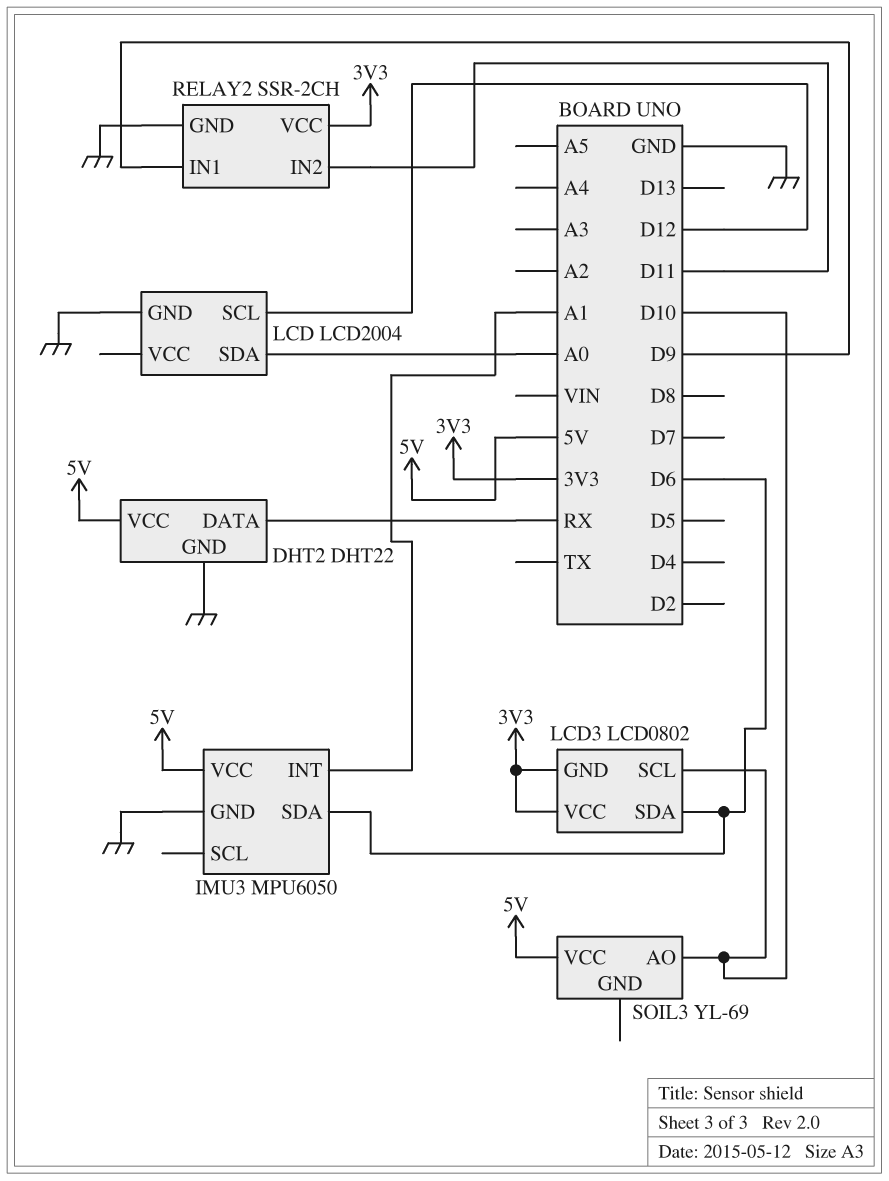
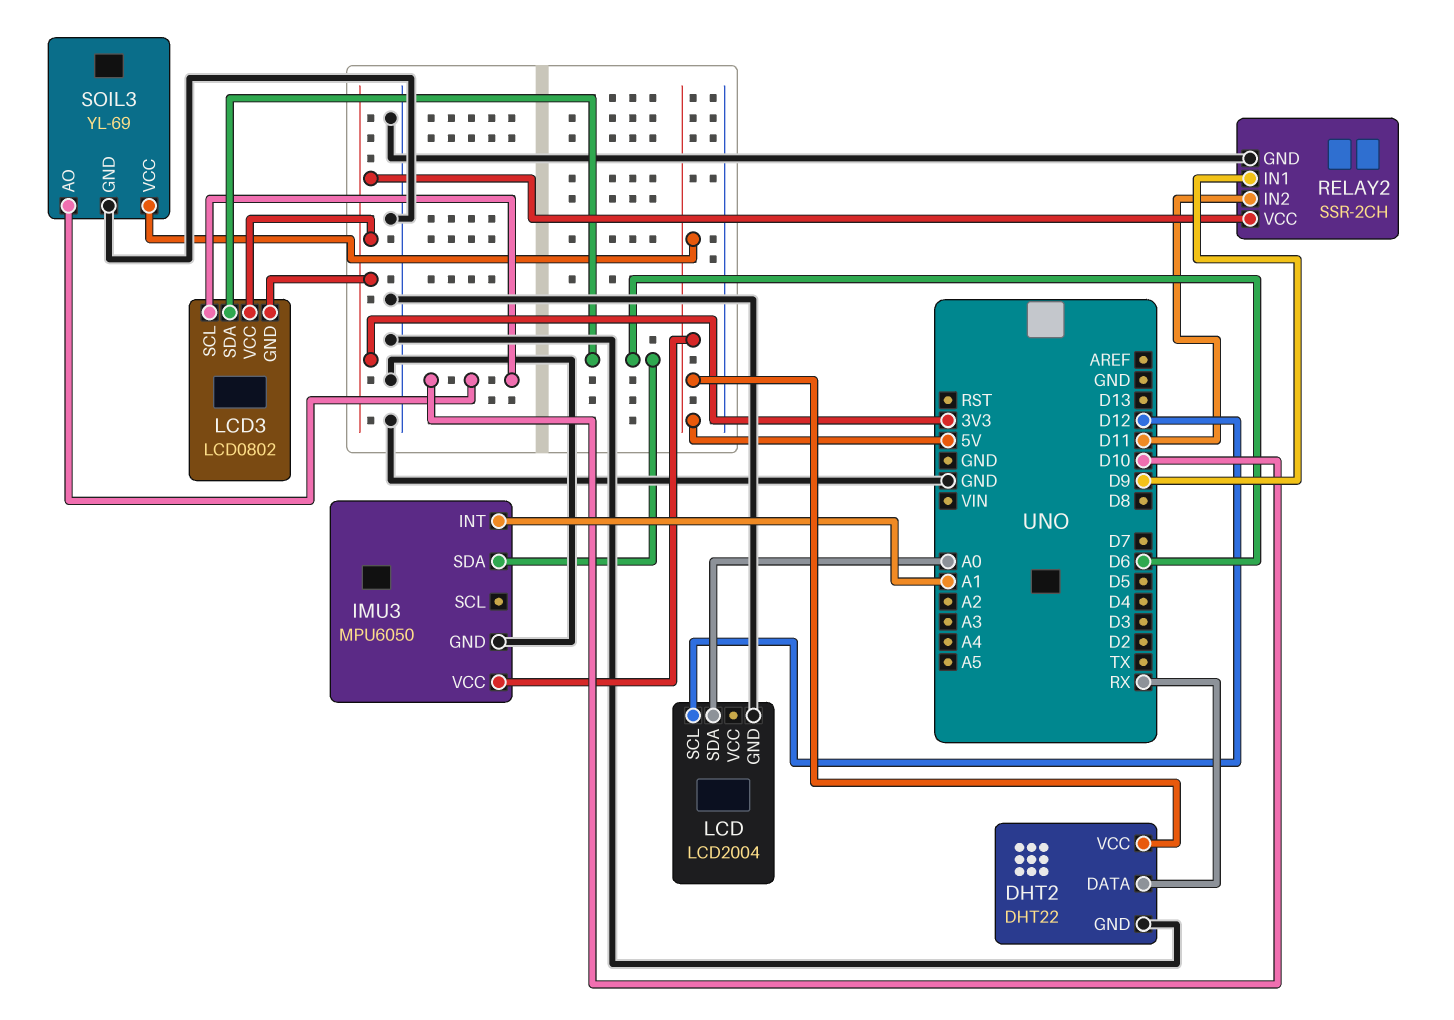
SOIL3 pin GND: none -> GND

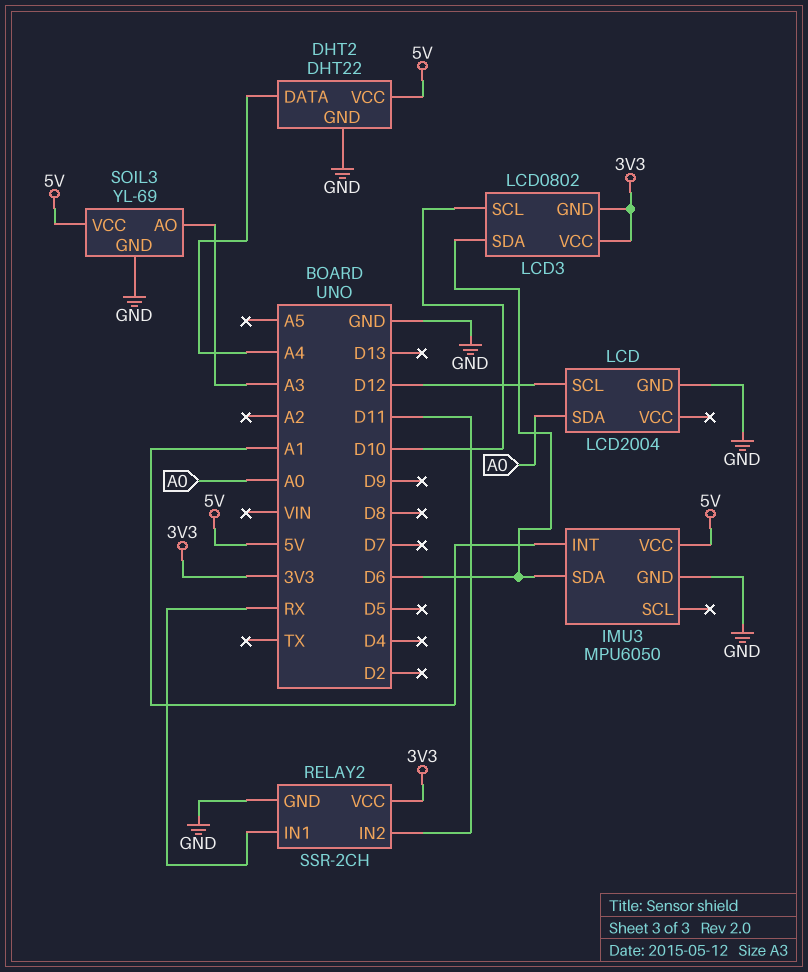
DHT2 pin DATA: RX -> A4
RELAY2 pin IN1: D9 -> RX
SOIL3 pin AO: D10 -> A3

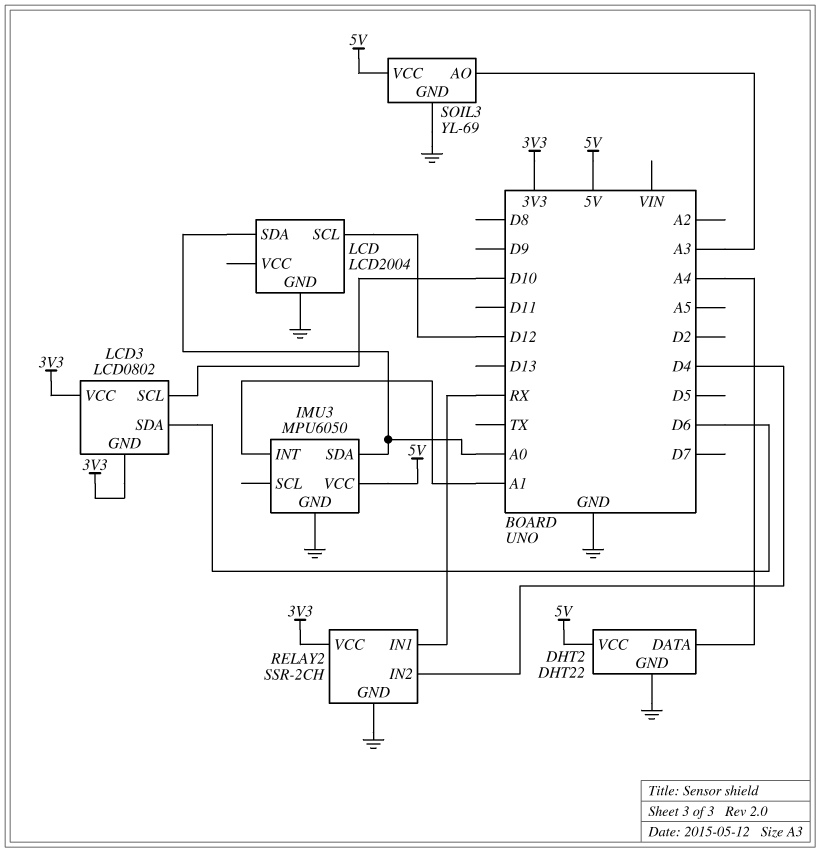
IMU3 pin SDA: D6 -> A0
RELAY2 pin IN2: D11 -> D4

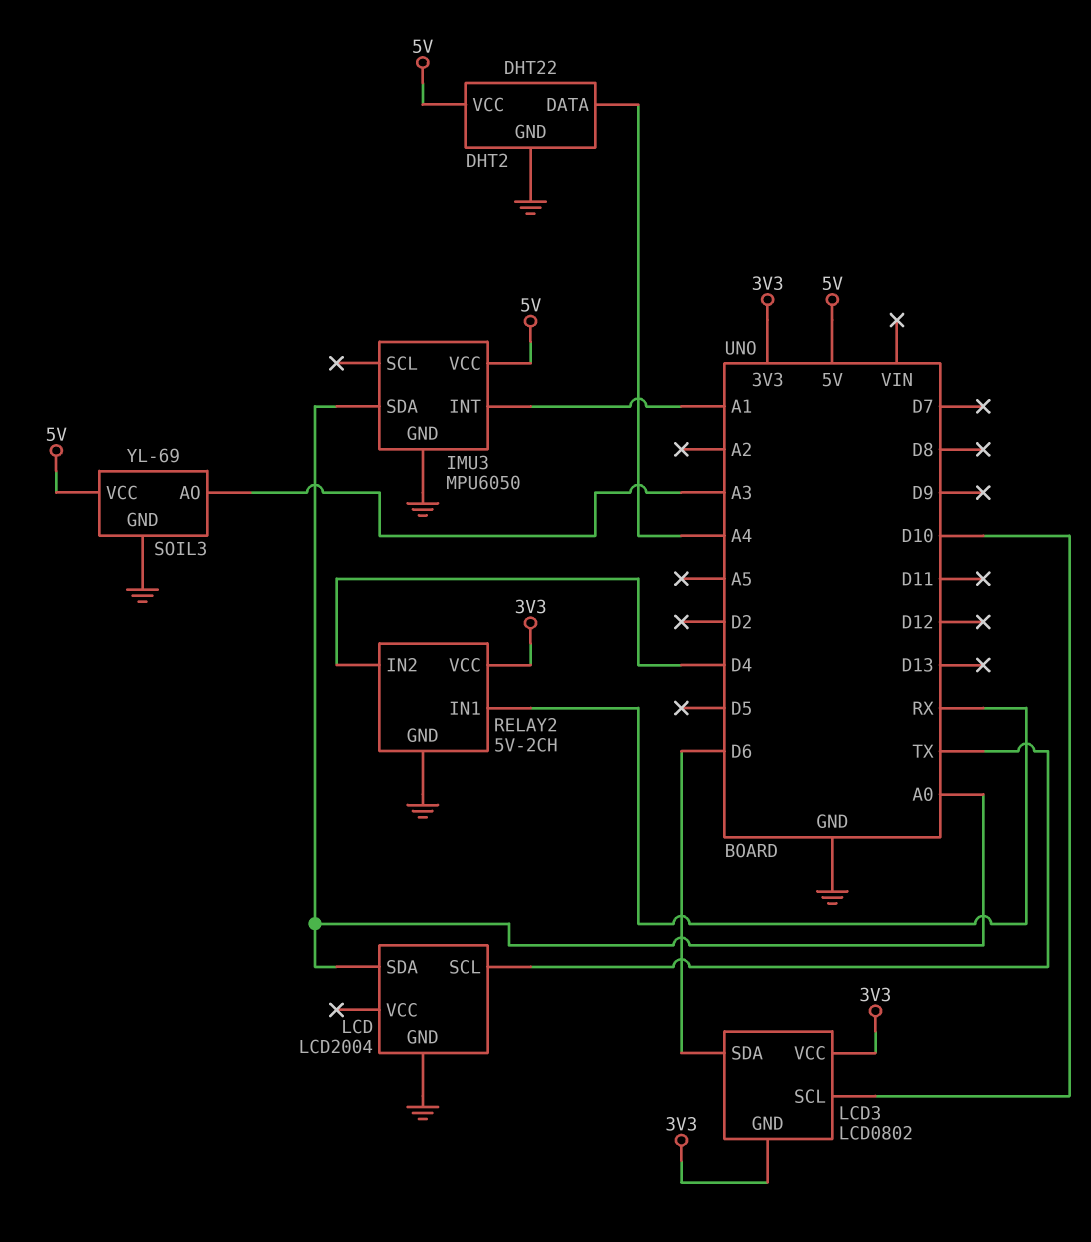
LCD pin SCL: D12 -> TX
RELAY2: SSR-2CH -> 5V-2CH

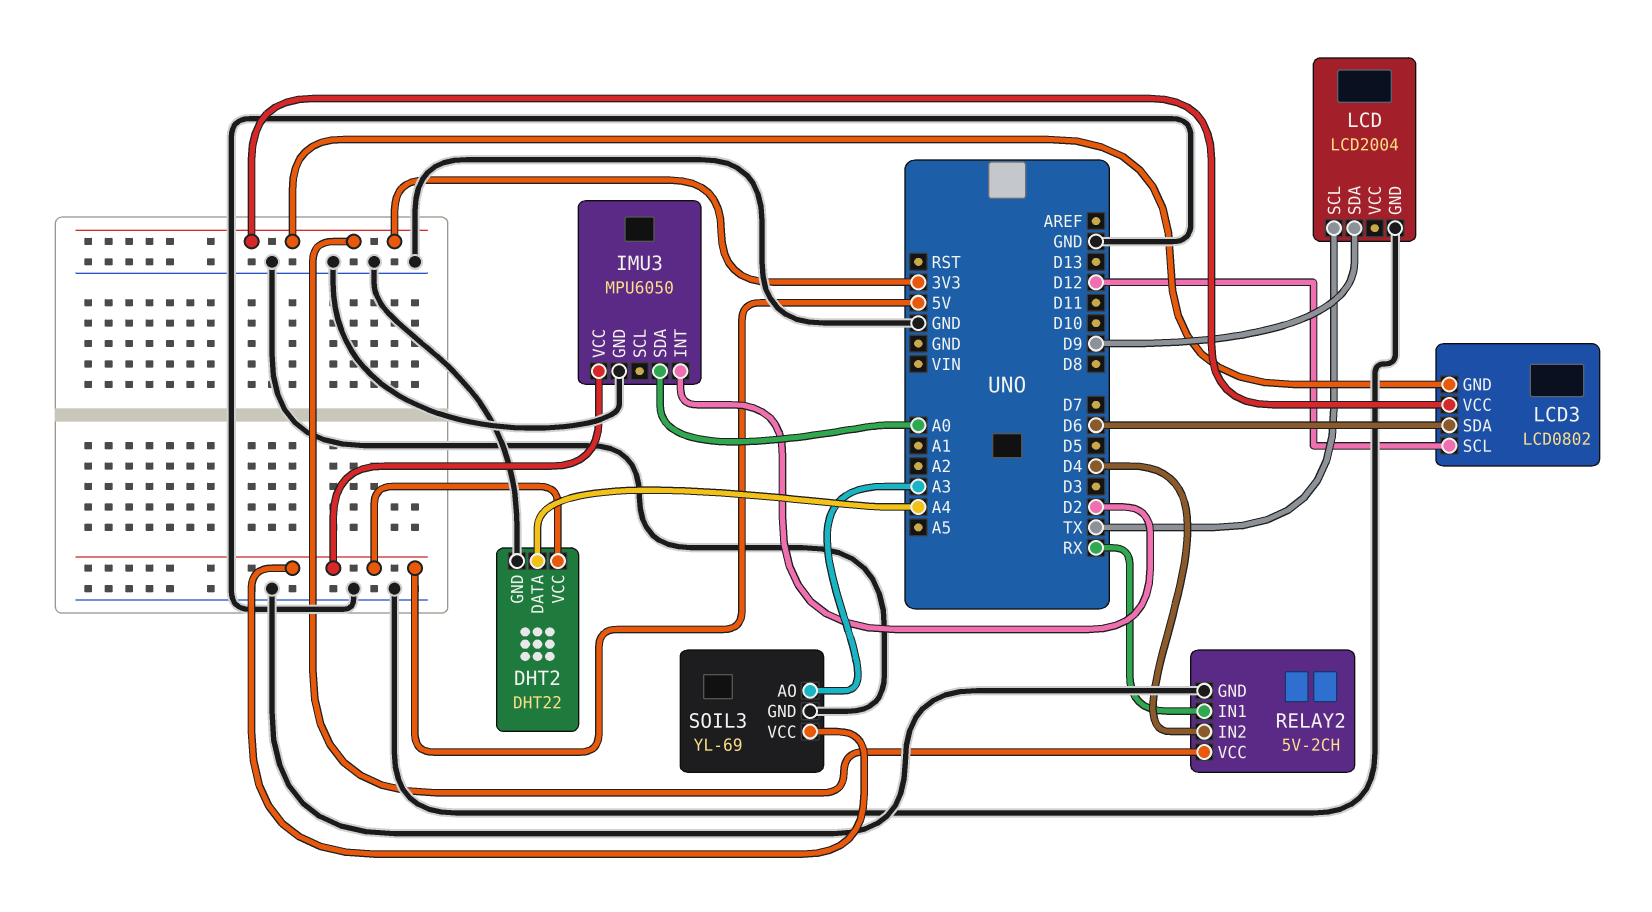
IMU3 pin INT: A1 -> D2
LCD pin SDA: A0 -> D9
LCD3 pin SCL: D10 -> D12

